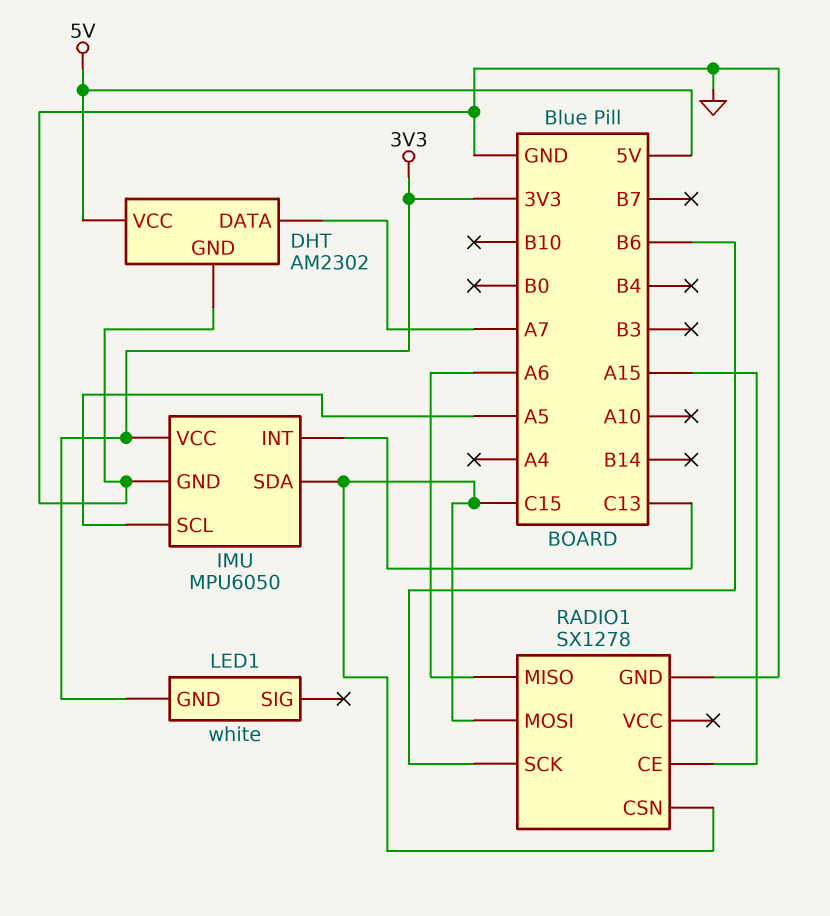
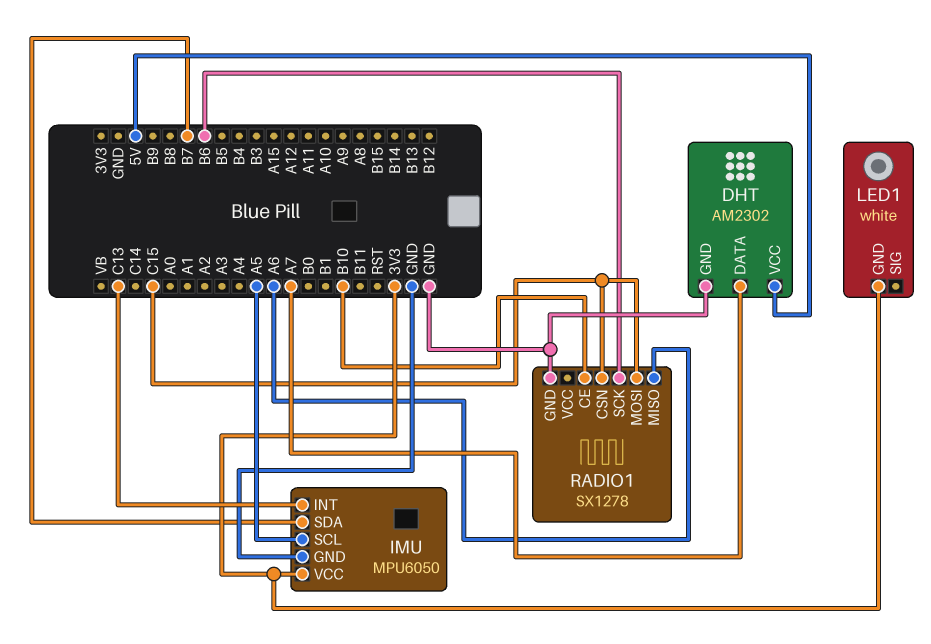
IMU pin SDA: C15 -> B7
RADIO1 pin CE: A15 -> B10

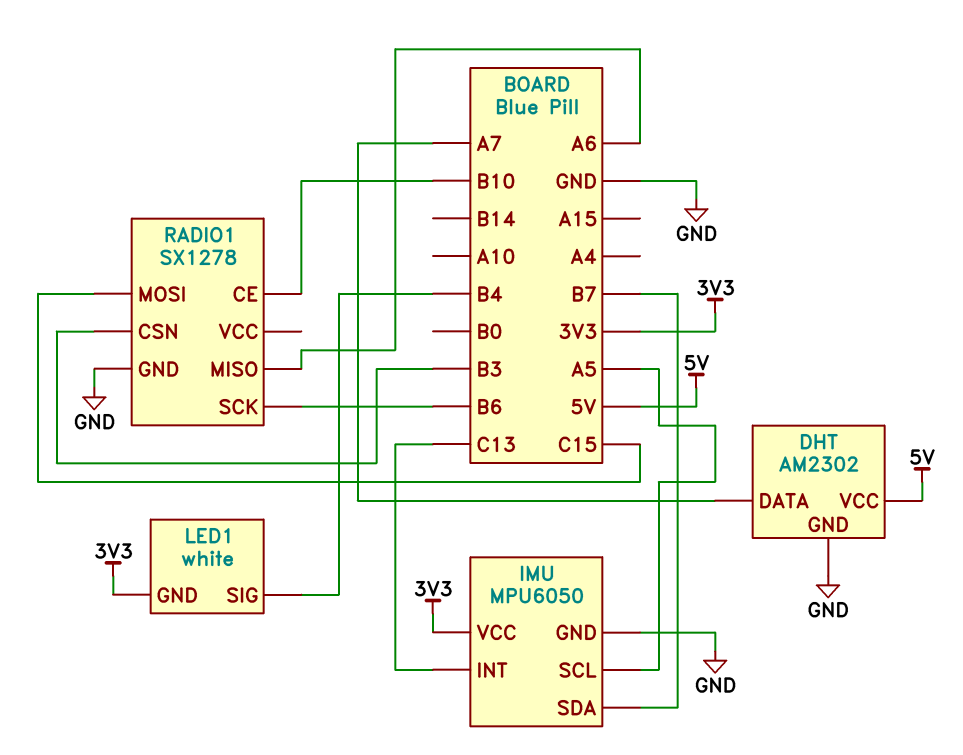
LED1 pin SIG: none -> B4
RADIO1 pin CSN: C15 -> B3

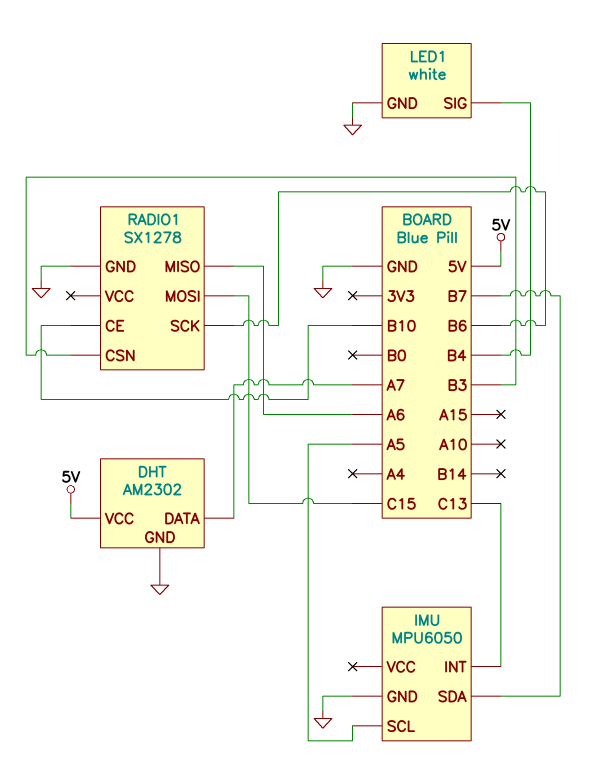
IMU pin VCC: 3V3 -> none
LED1 pin GND: 3V3 -> GND

